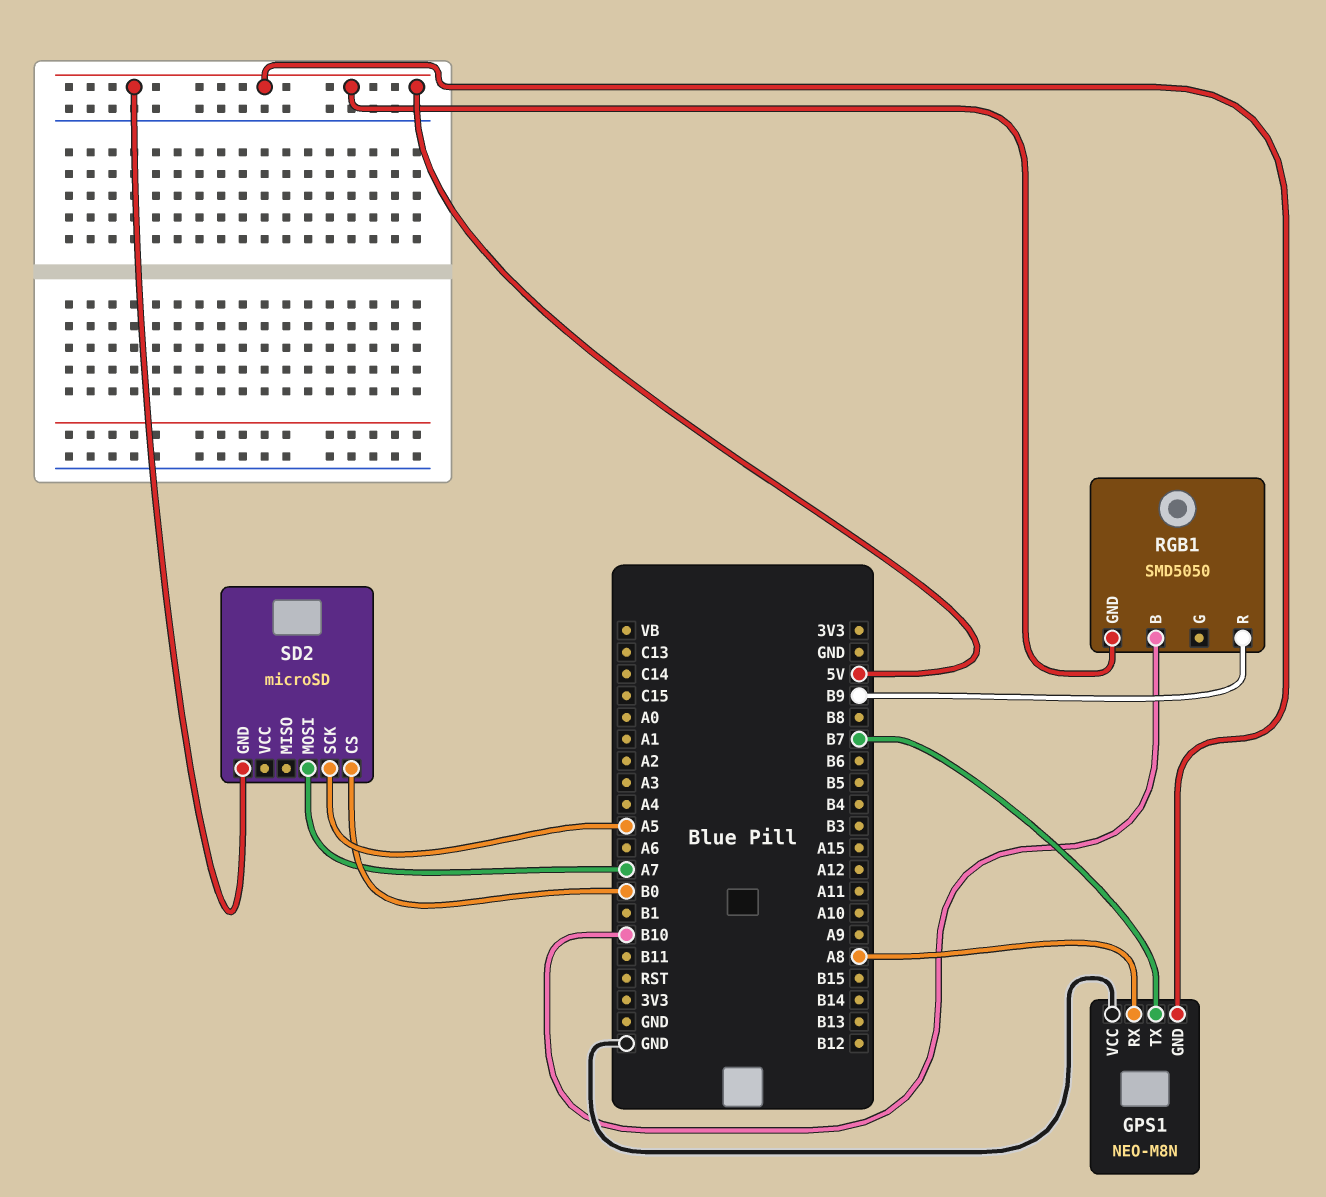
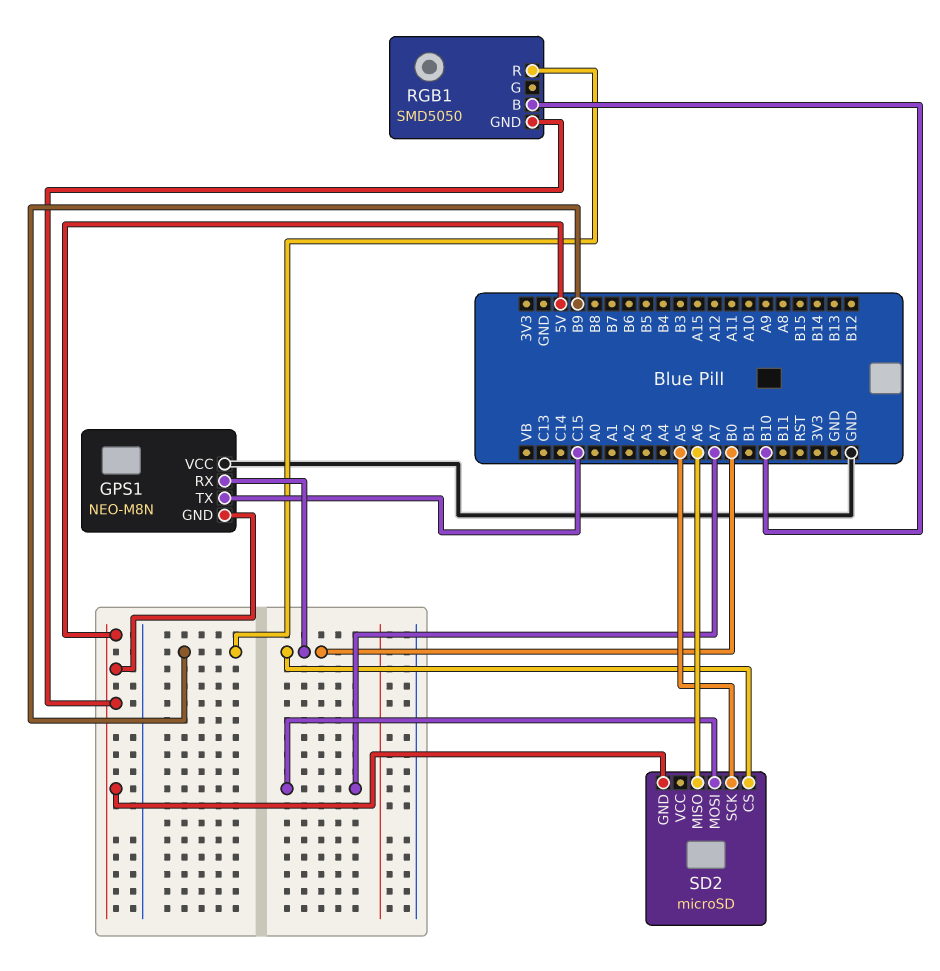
GPS1 pin RX: A8 -> B0
GPS1 pin TX: B7 -> C15
SD2 pin MISO: none -> A6

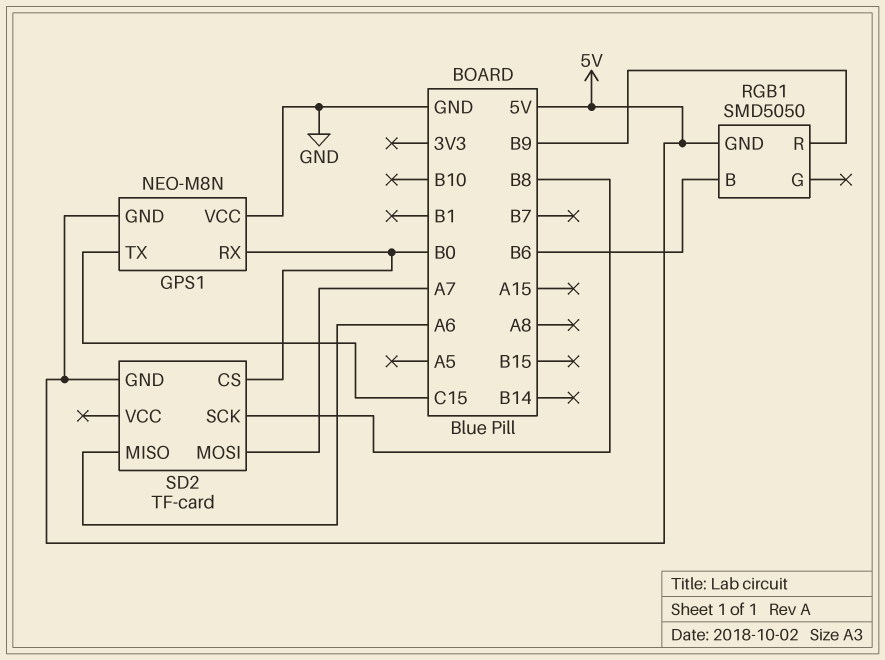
RGB1 pin B: B10 -> B6
SD2: microSD -> TF-card
SD2 pin SCK: A5 -> B8

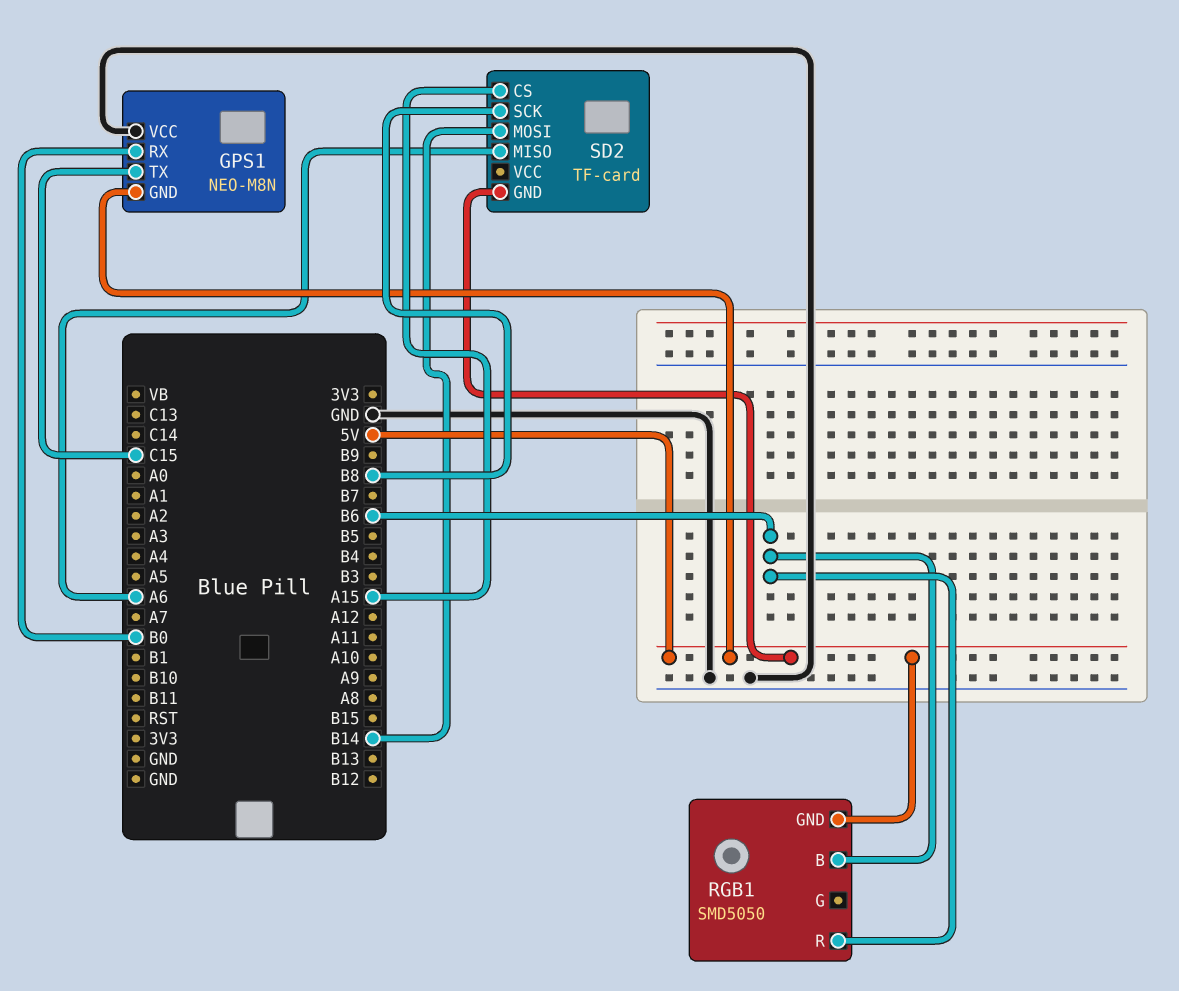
RGB1 pin R: B9 -> B6
SD2 pin CS: B0 -> A15
SD2 pin MOSI: A7 -> B14

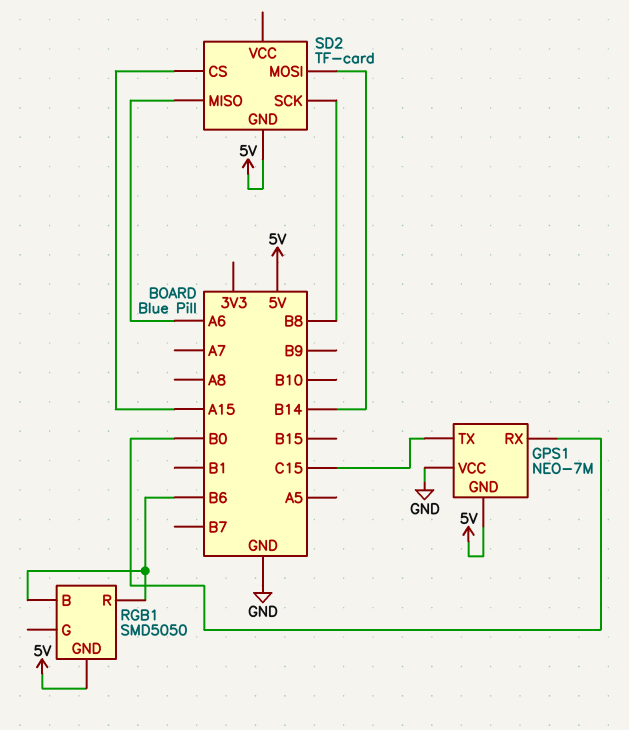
GPS1: NEO-M8N -> NEO-7M

